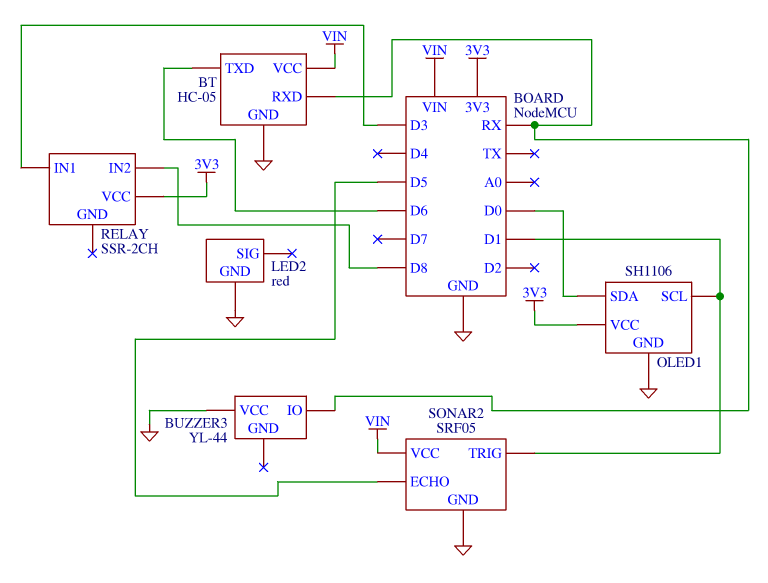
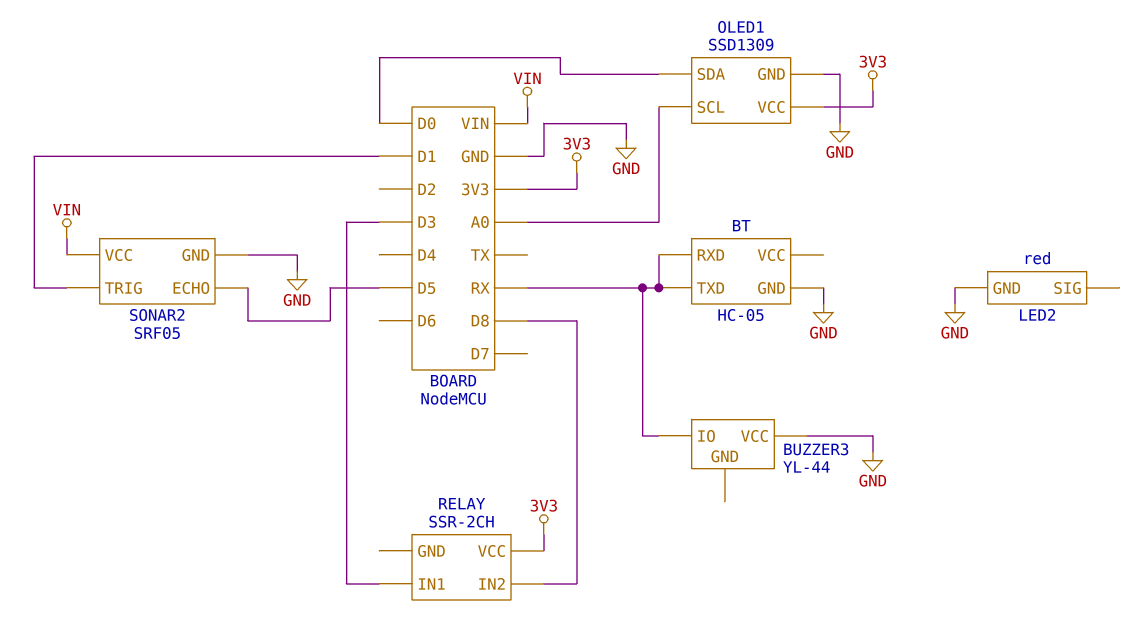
BT pin TXD: D6 -> RX
BT pin VCC: VIN -> none
OLED1: SH1106 -> SSD1309
OLED1 pin SCL: D1 -> A0

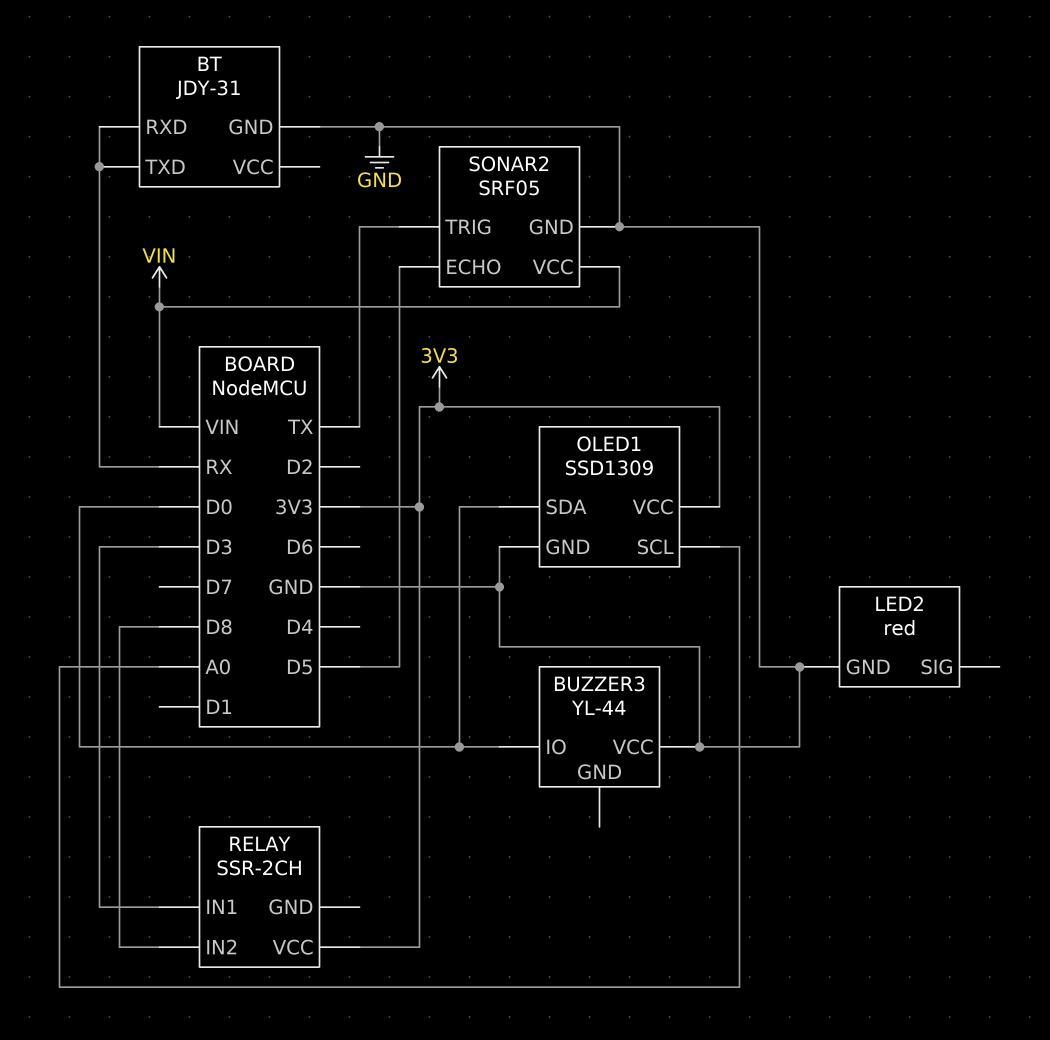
BT: HC-05 -> JDY-31
BUZZER3 pin IO: RX -> D0
SONAR2 pin TRIG: D1 -> TX

